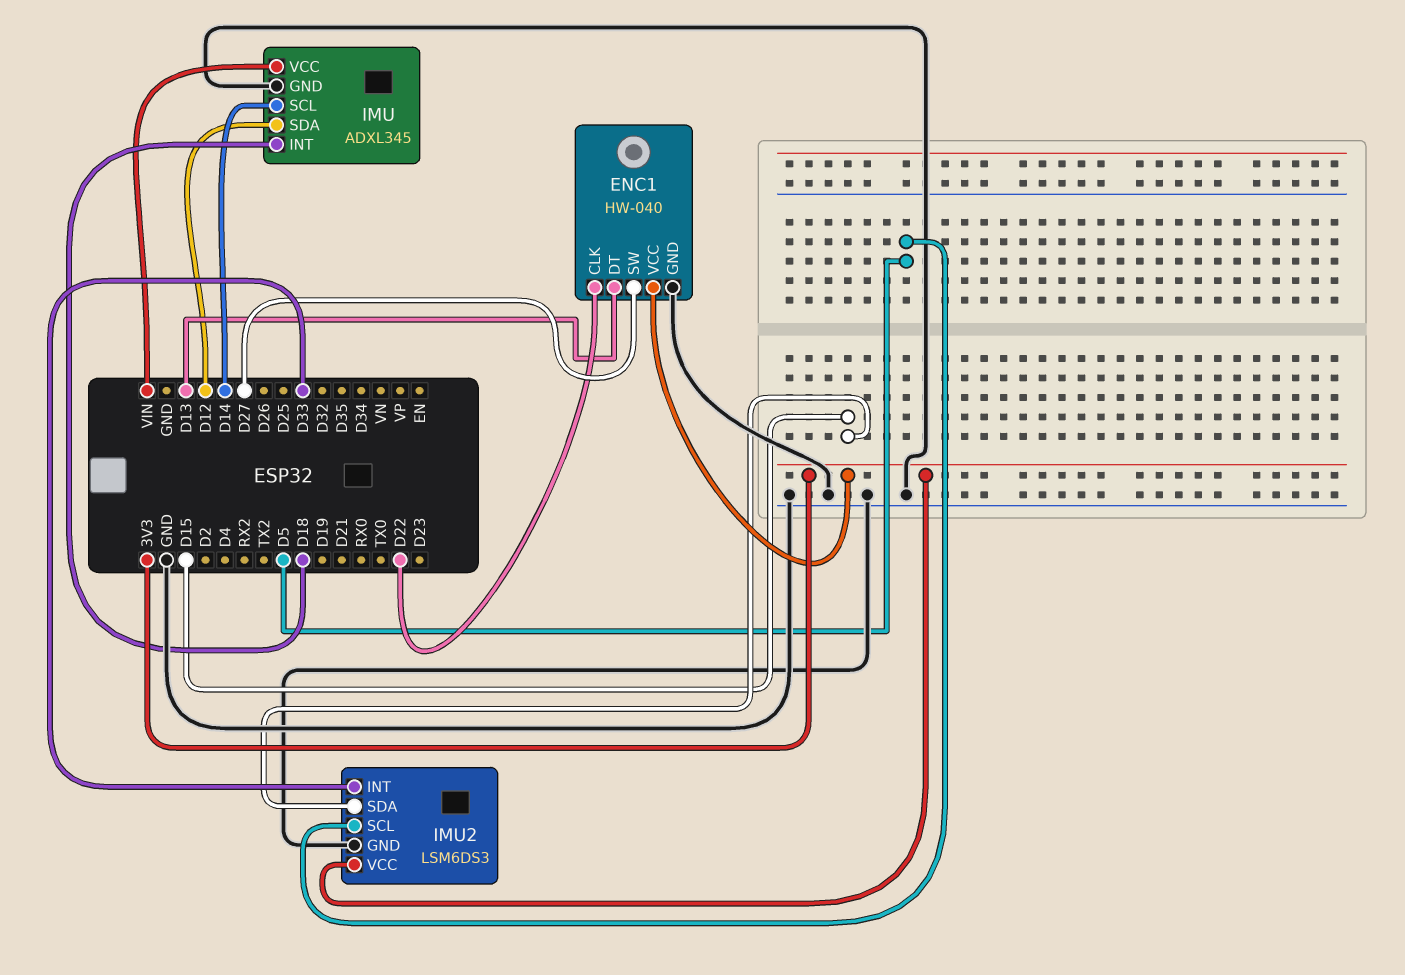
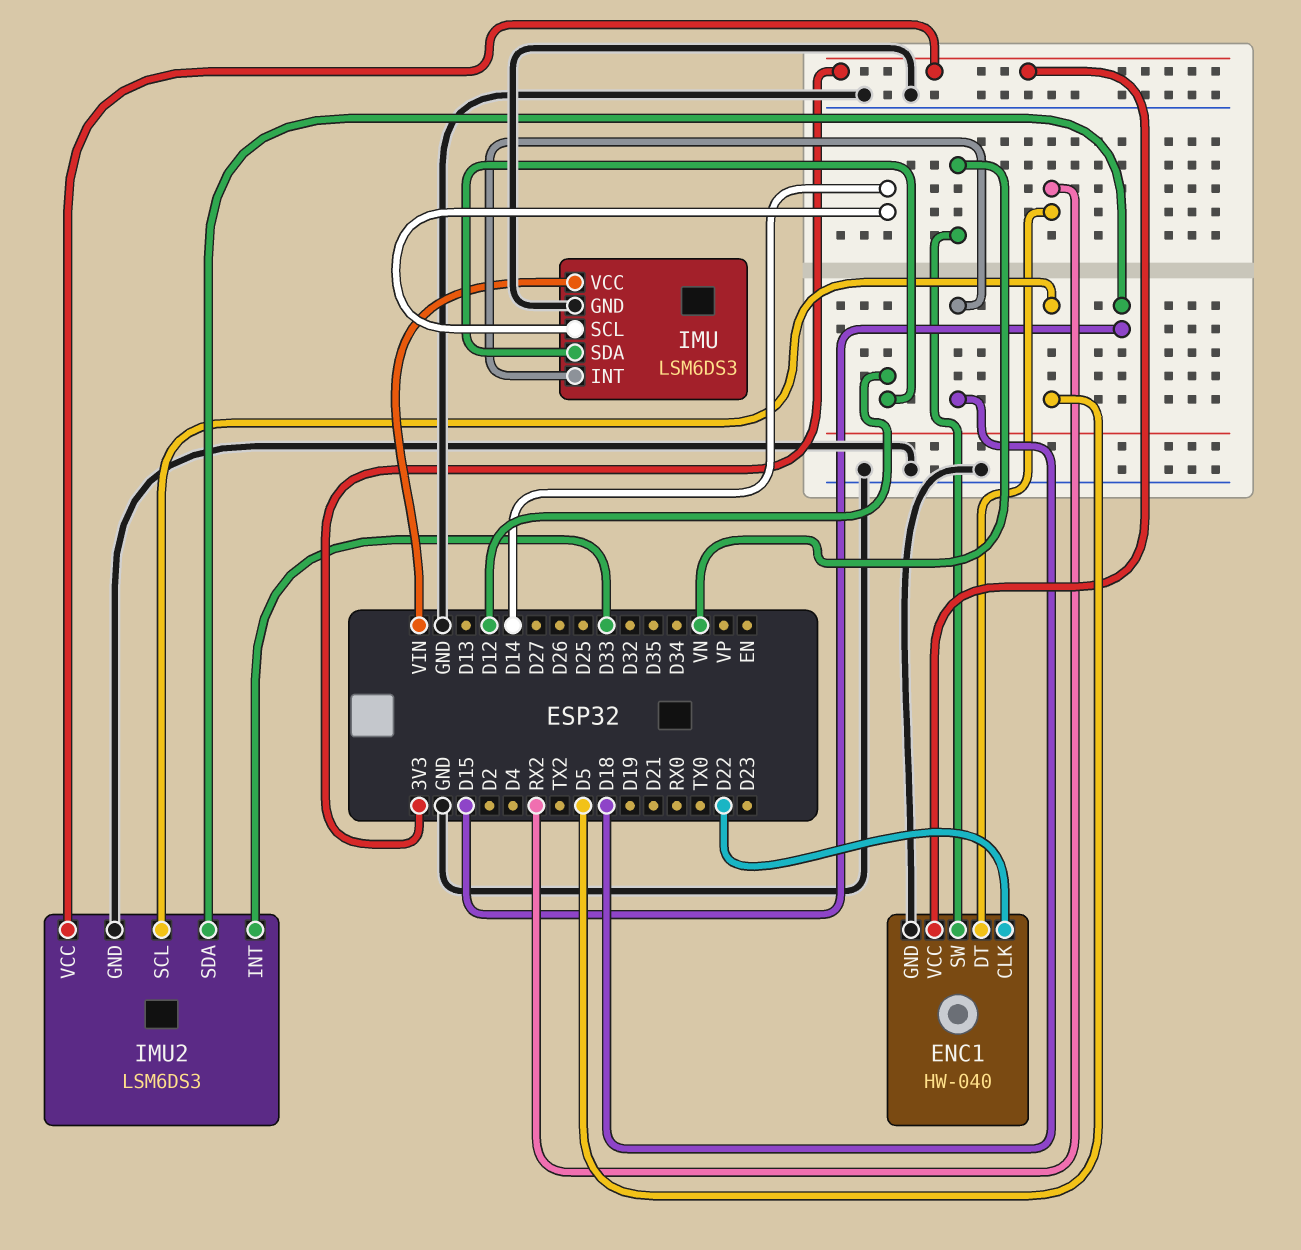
ENC1 pin DT: D13 -> RX2
ENC1 pin SW: D27 -> VN
IMU: ADXL345 -> LSM6DS3

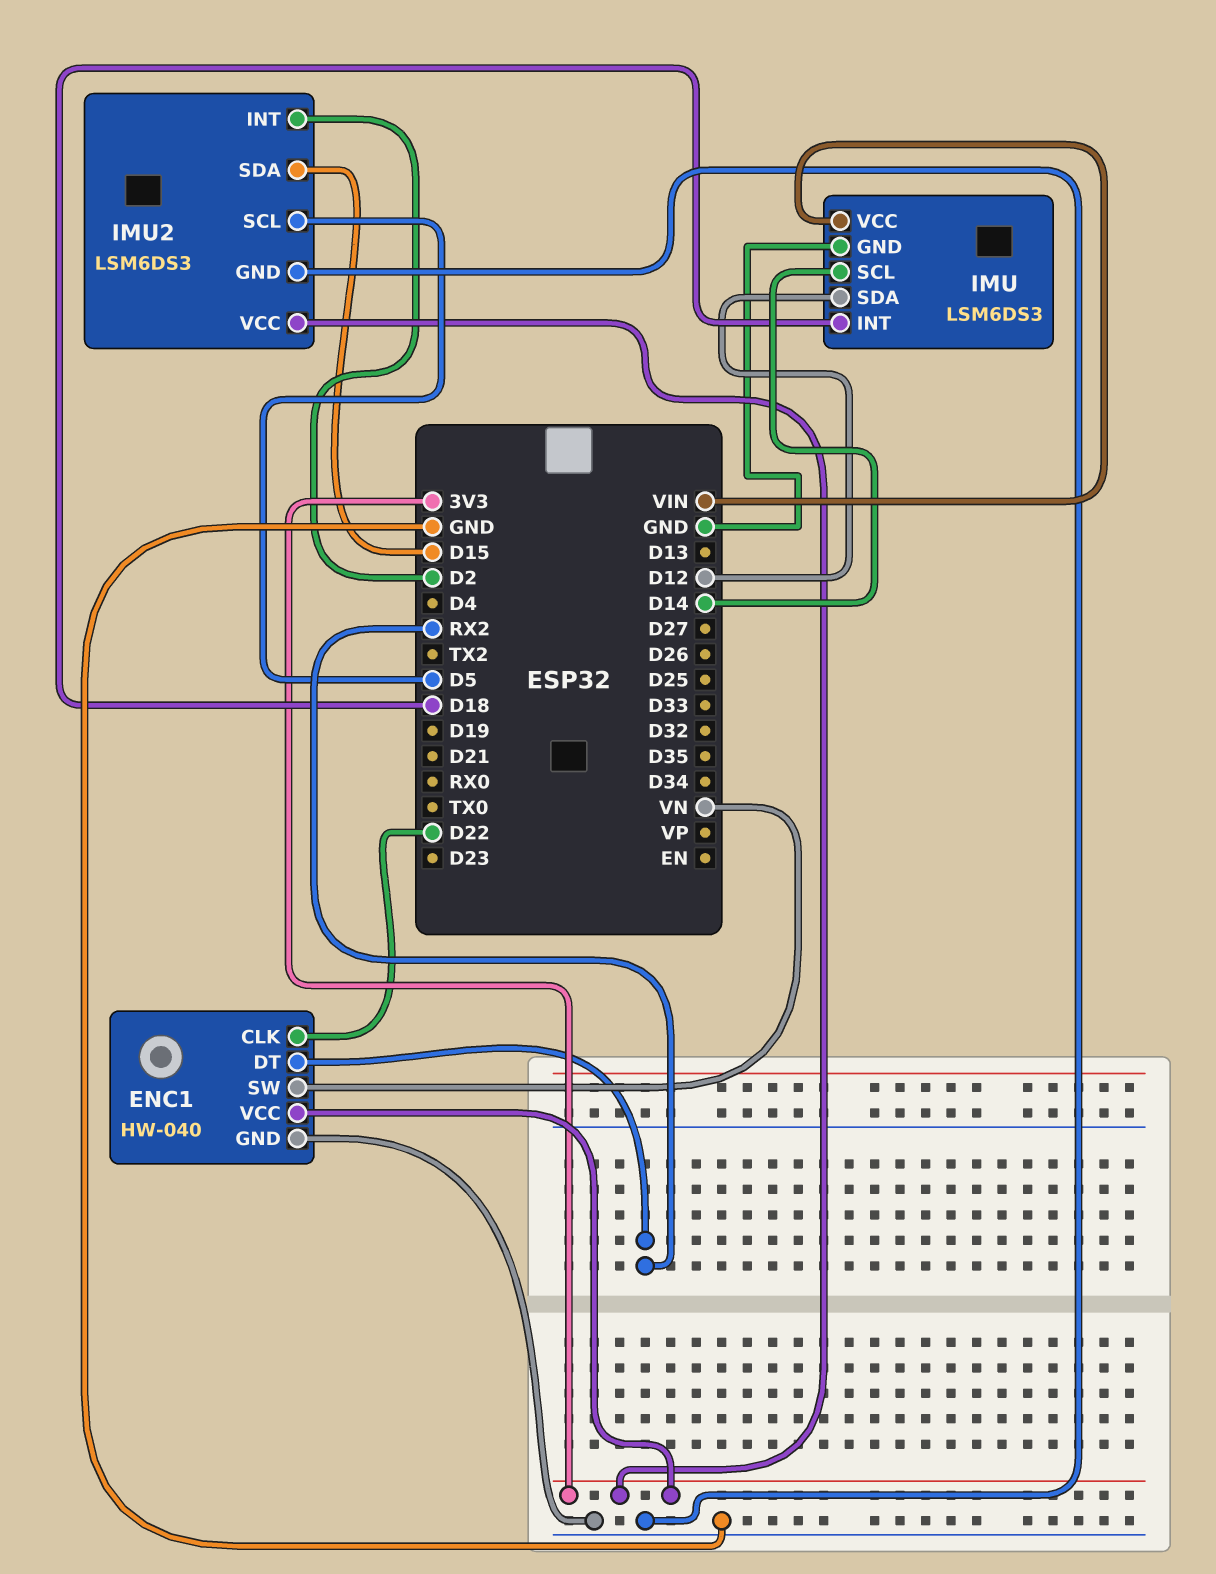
IMU2 pin INT: D33 -> D2

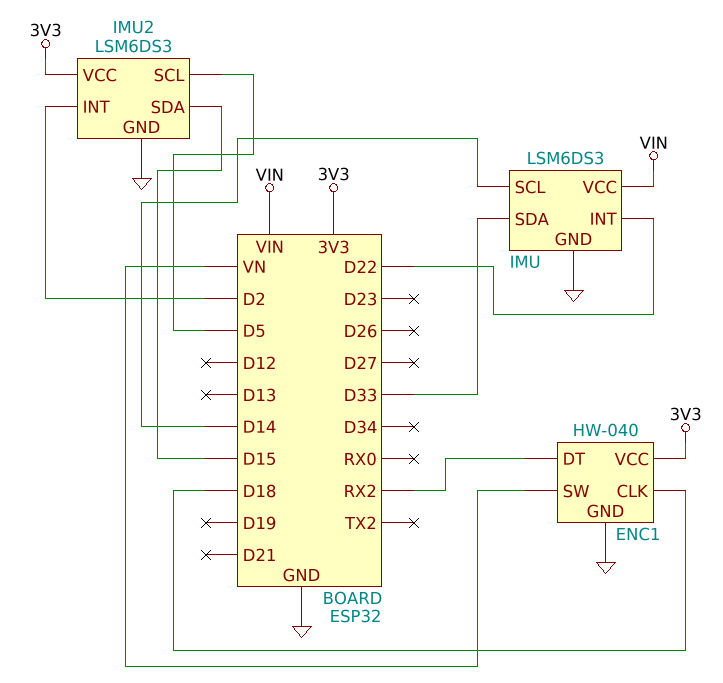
ENC1 pin CLK: D22 -> D18
IMU pin INT: D18 -> D22
IMU pin SDA: D12 -> D33

